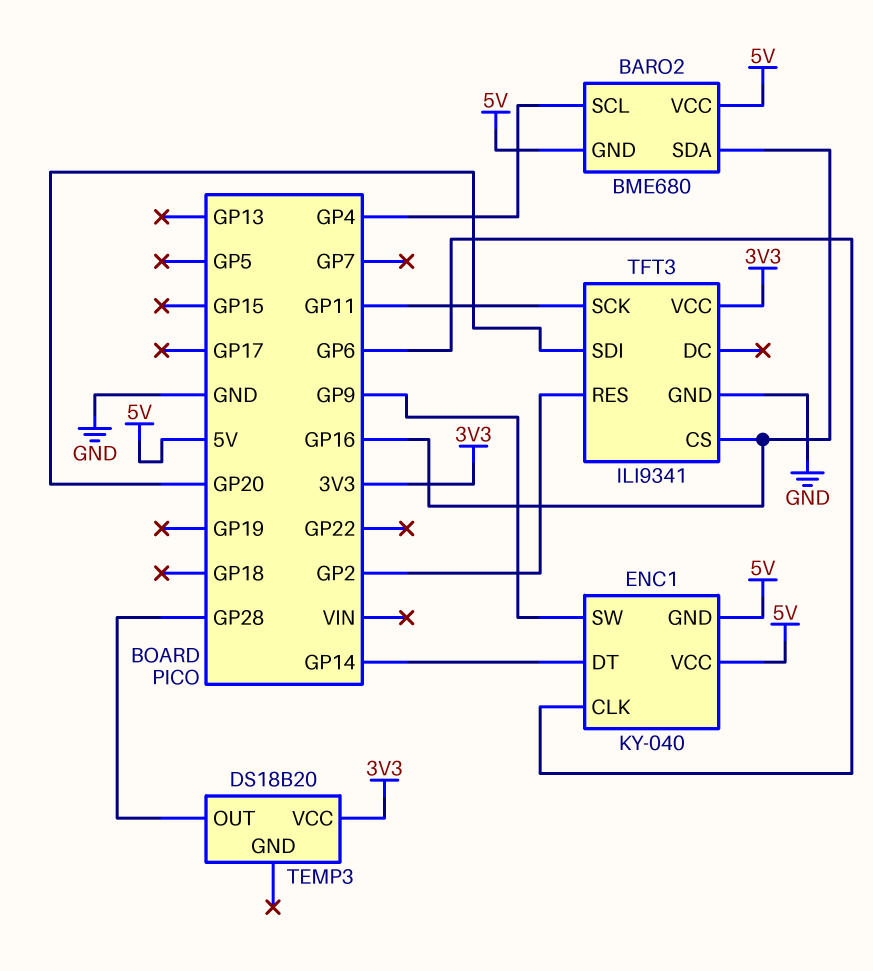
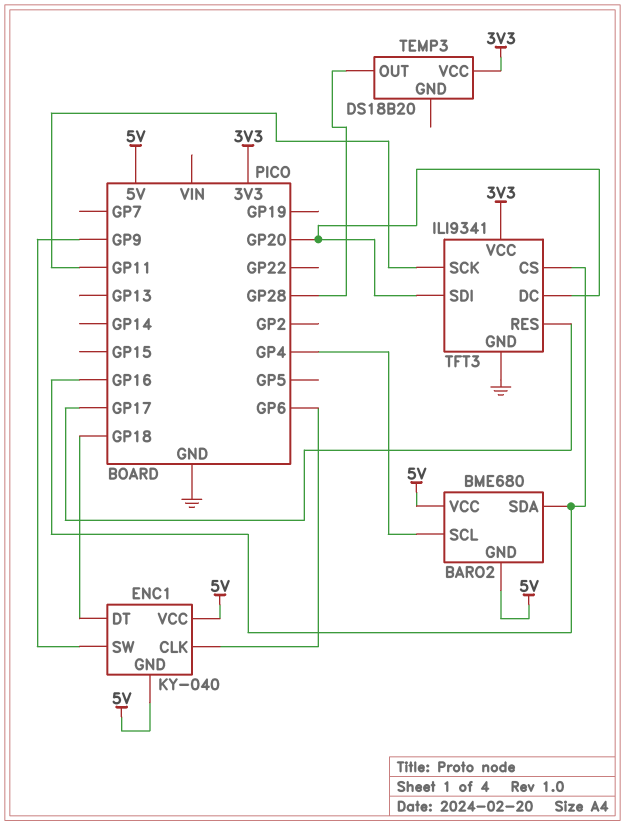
ENC1 pin DT: GP14 -> GP18
TFT3 pin DC: none -> GP20
TFT3 pin RES: GP2 -> GP17

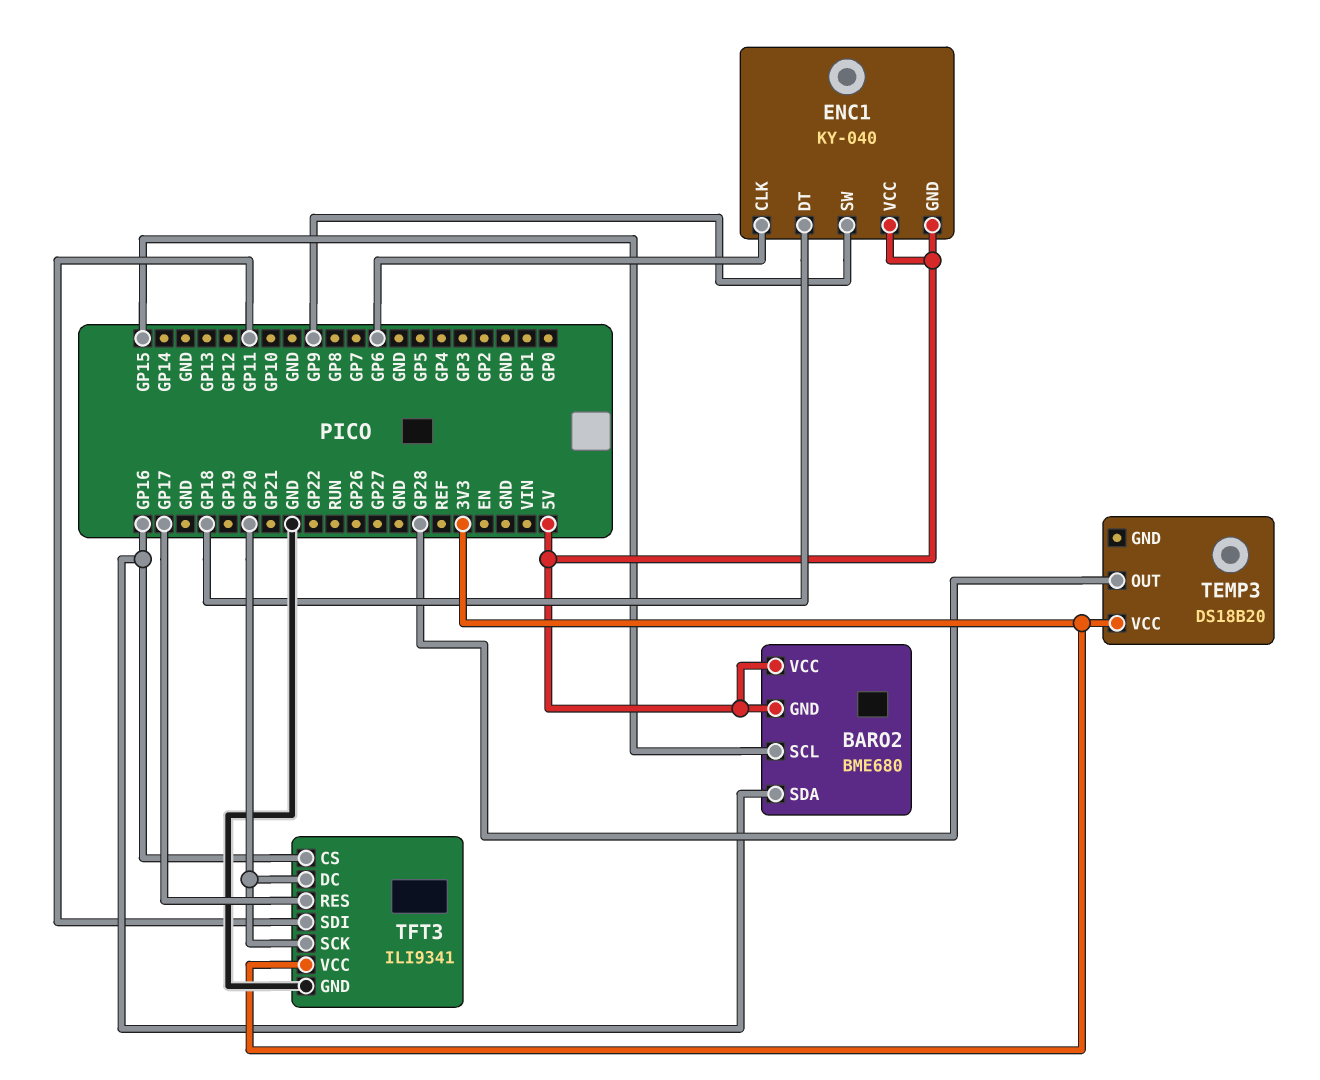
BARO2 pin SCL: GP4 -> GP15
TFT3 pin SCK: GP11 -> GP20
TFT3 pin SDI: GP20 -> GP11

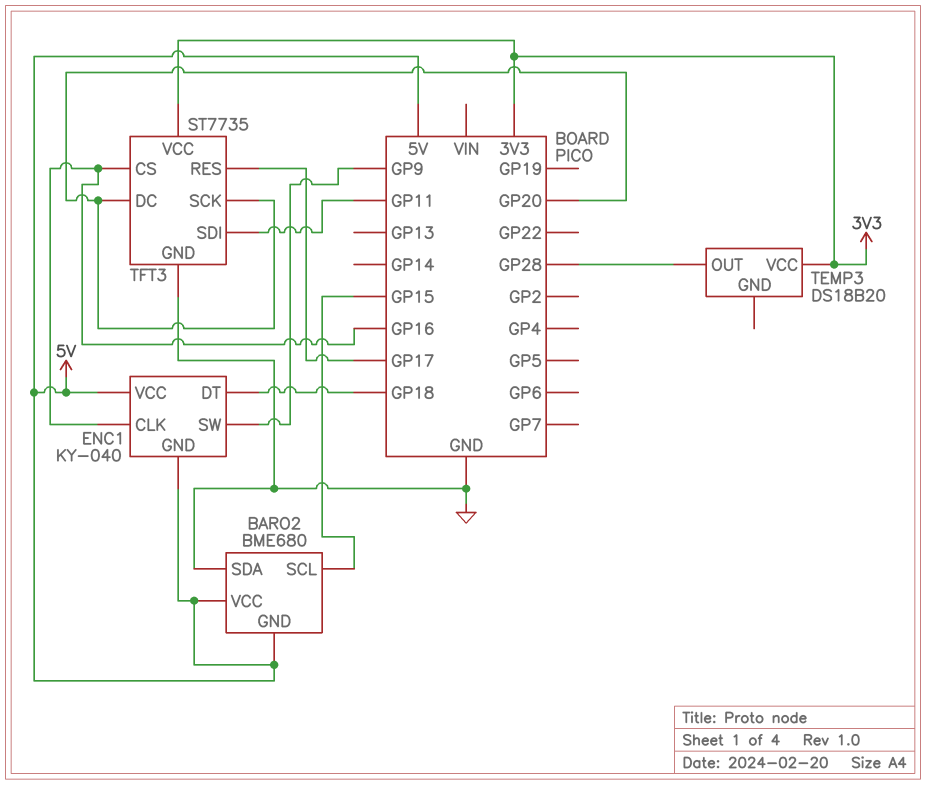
BARO2 pin SDA: GP16 -> GND
ENC1 pin CLK: GP6 -> GP16
TFT3: ILI9341 -> ST7735

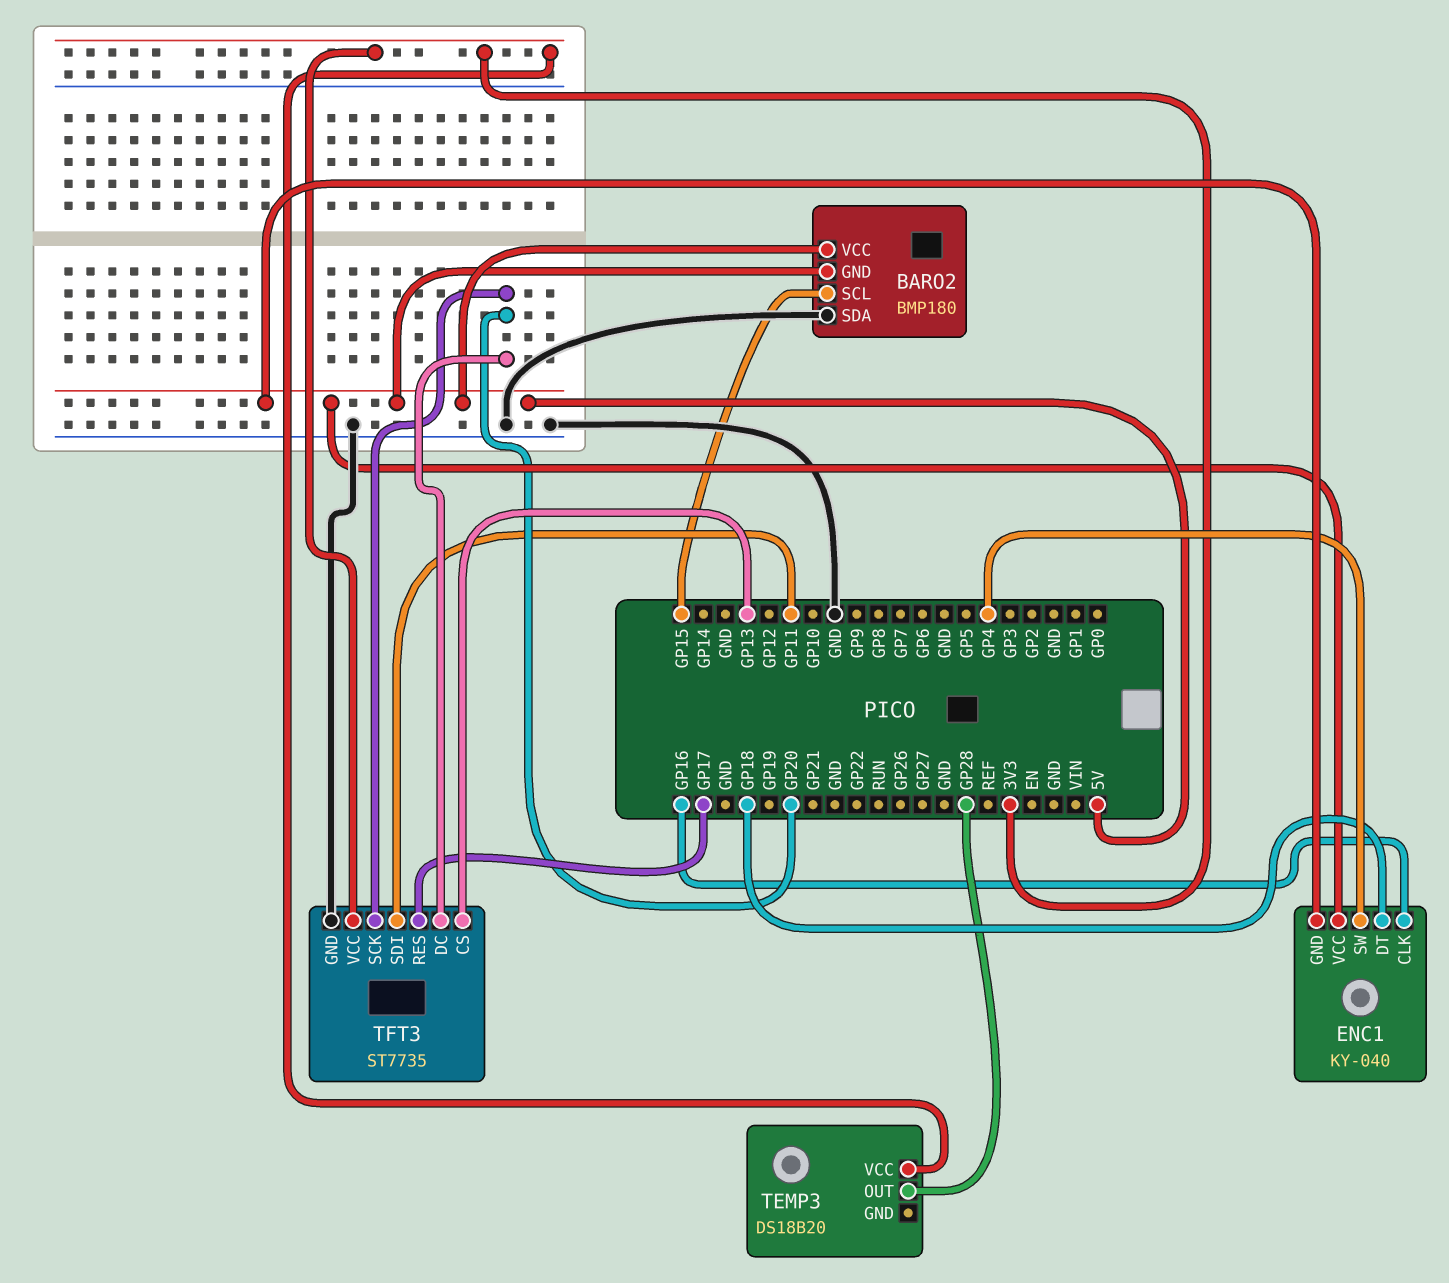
BARO2: BME680 -> BMP180
ENC1 pin SW: GP9 -> GP4
TFT3 pin CS: GP16 -> GP13

